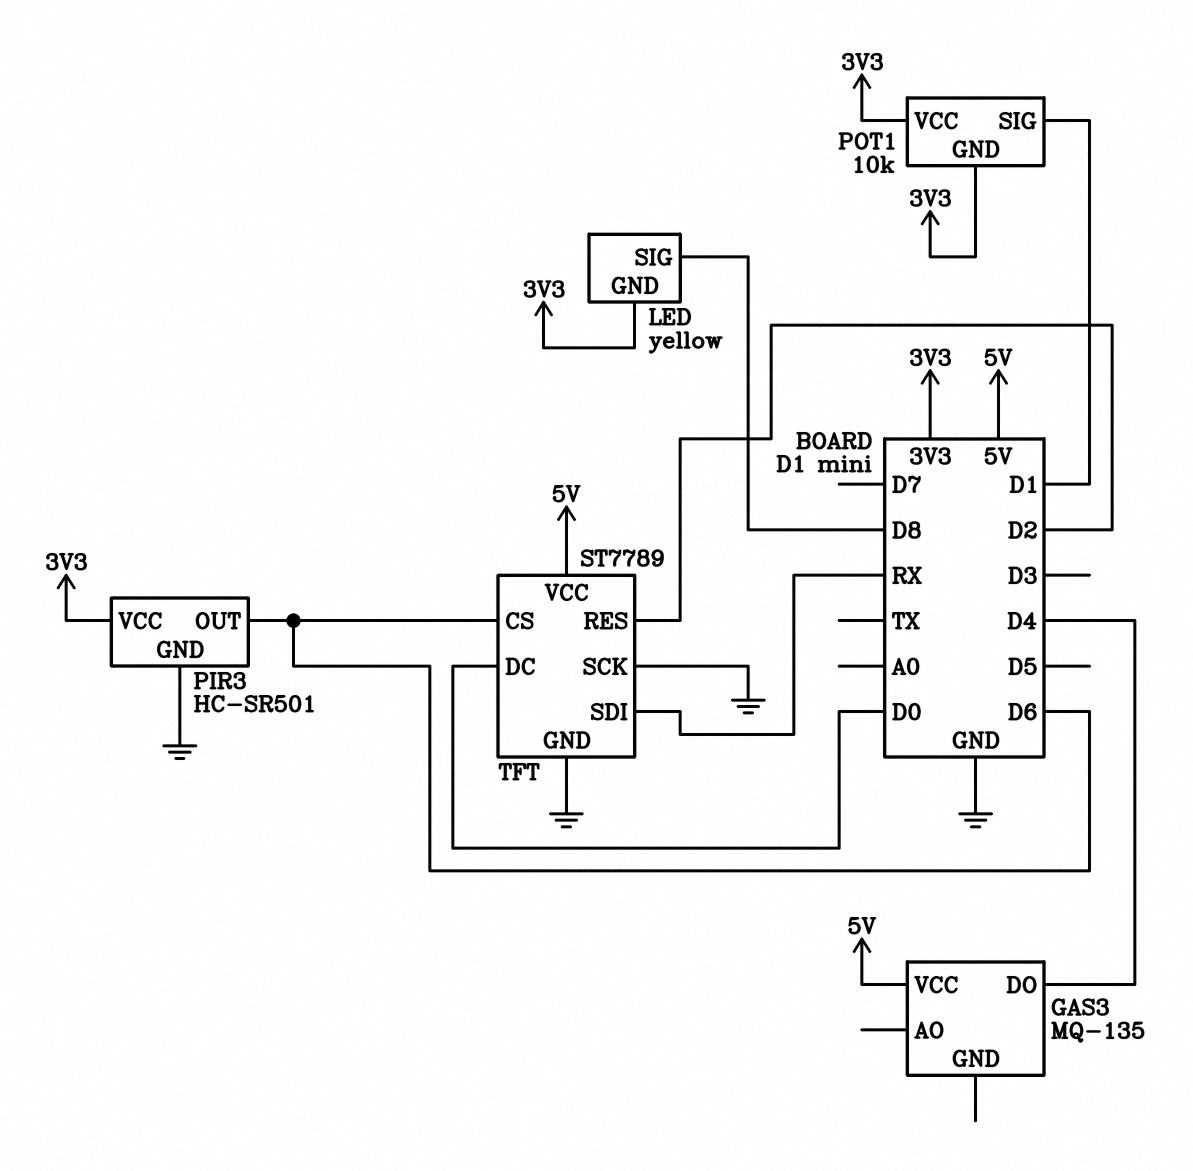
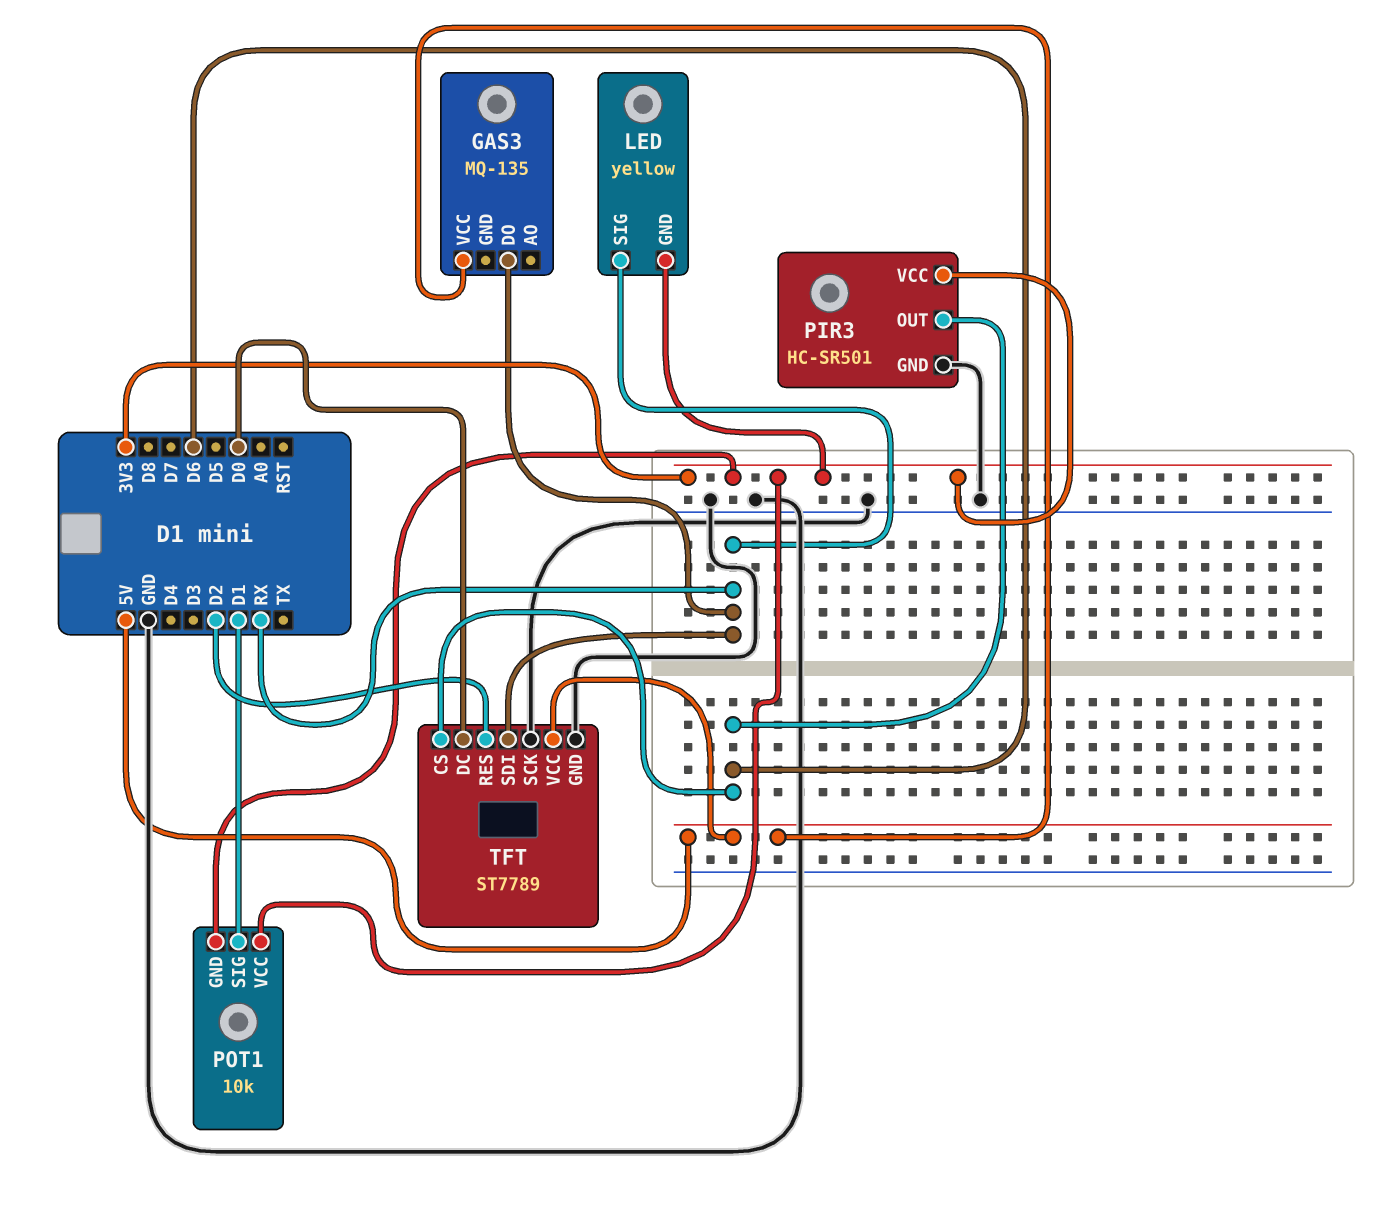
GAS3 pin DO: D4 -> RX
LED pin SIG: D8 -> RX

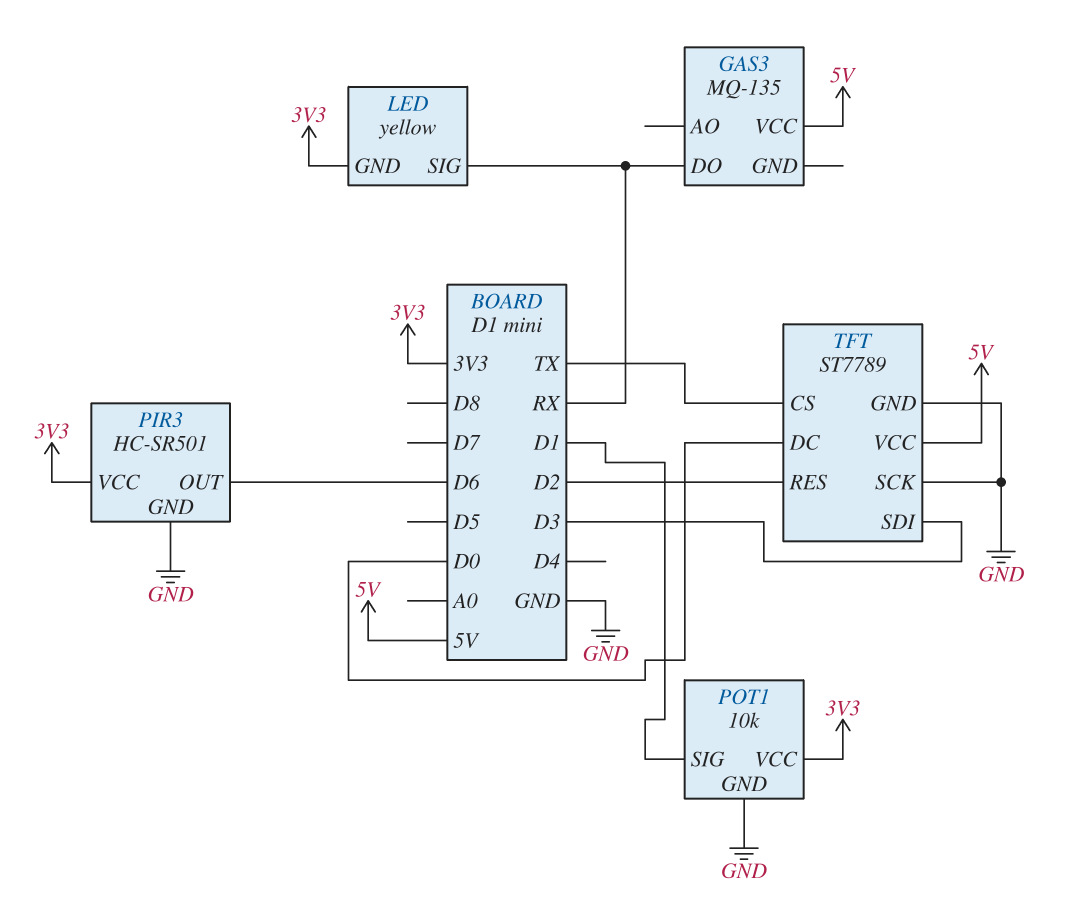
POT1 pin GND: 3V3 -> GND
TFT pin CS: D6 -> TX
TFT pin SDI: RX -> D3

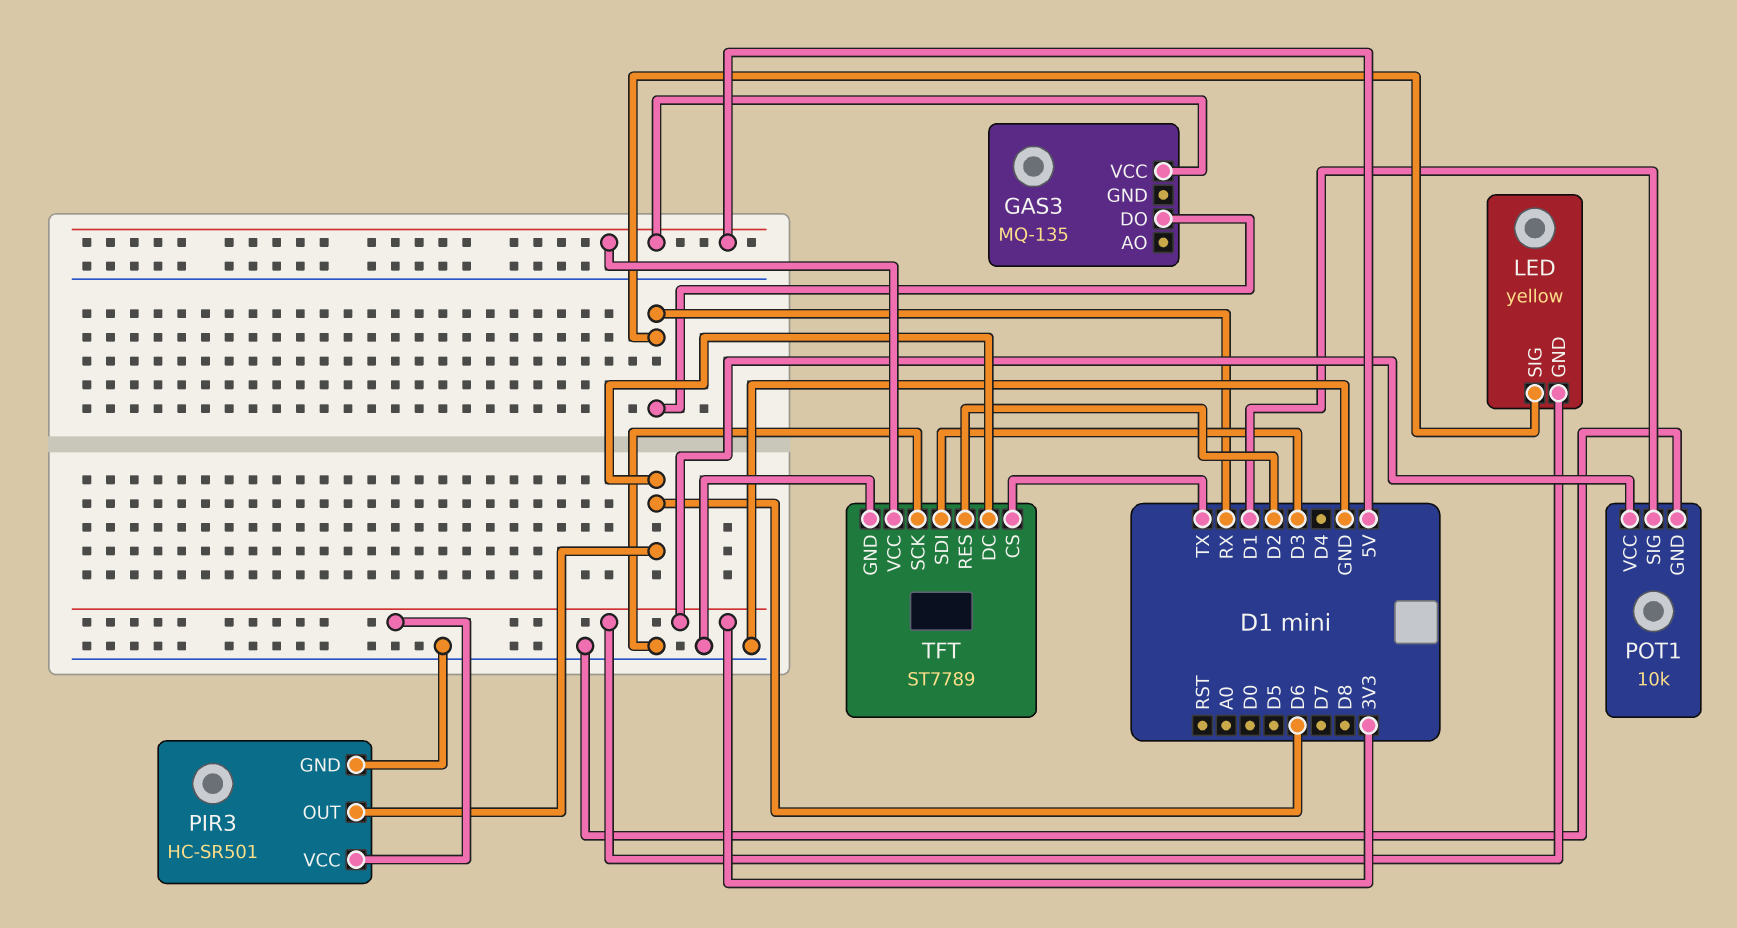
TFT pin DC: D0 -> D6

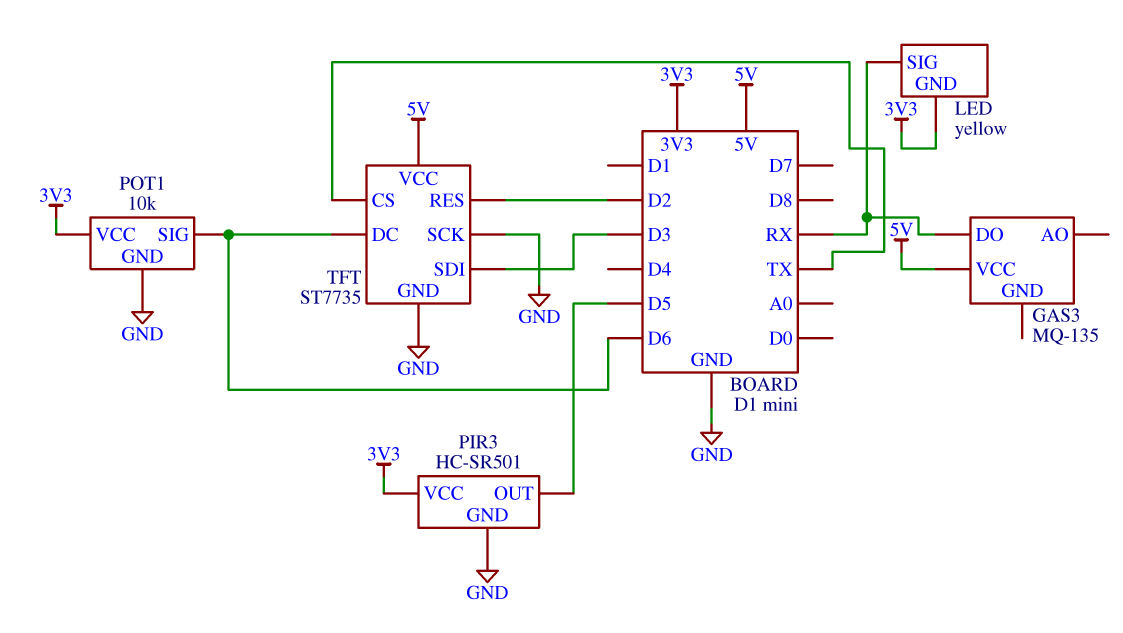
PIR3 pin OUT: D6 -> D5
POT1 pin SIG: D1 -> D6
TFT: ST7789 -> ST7735

